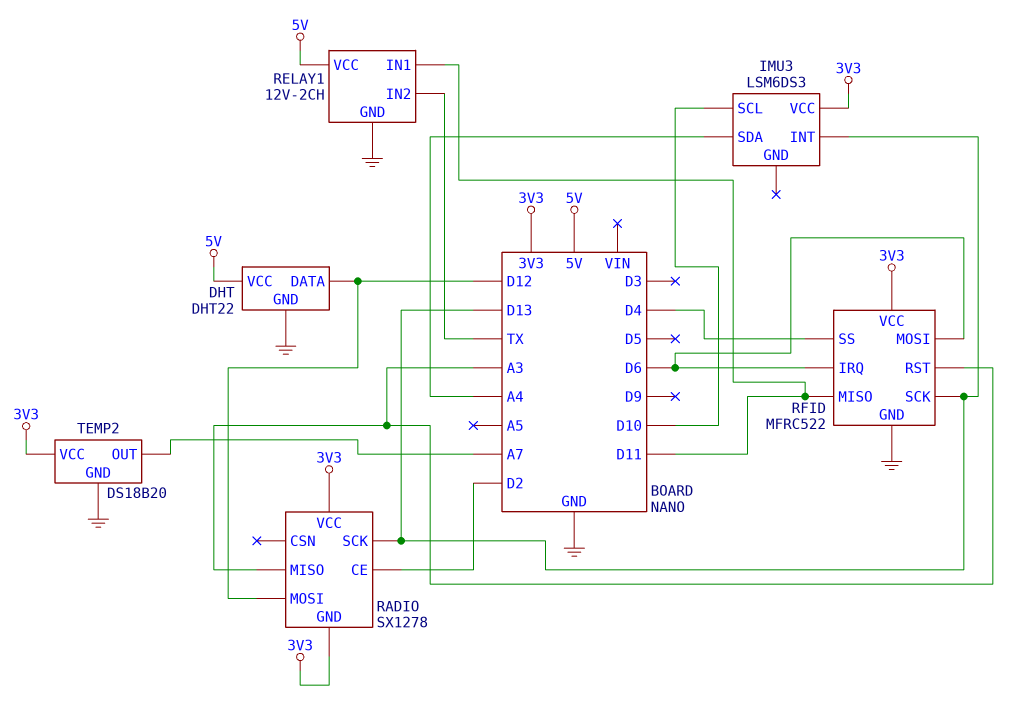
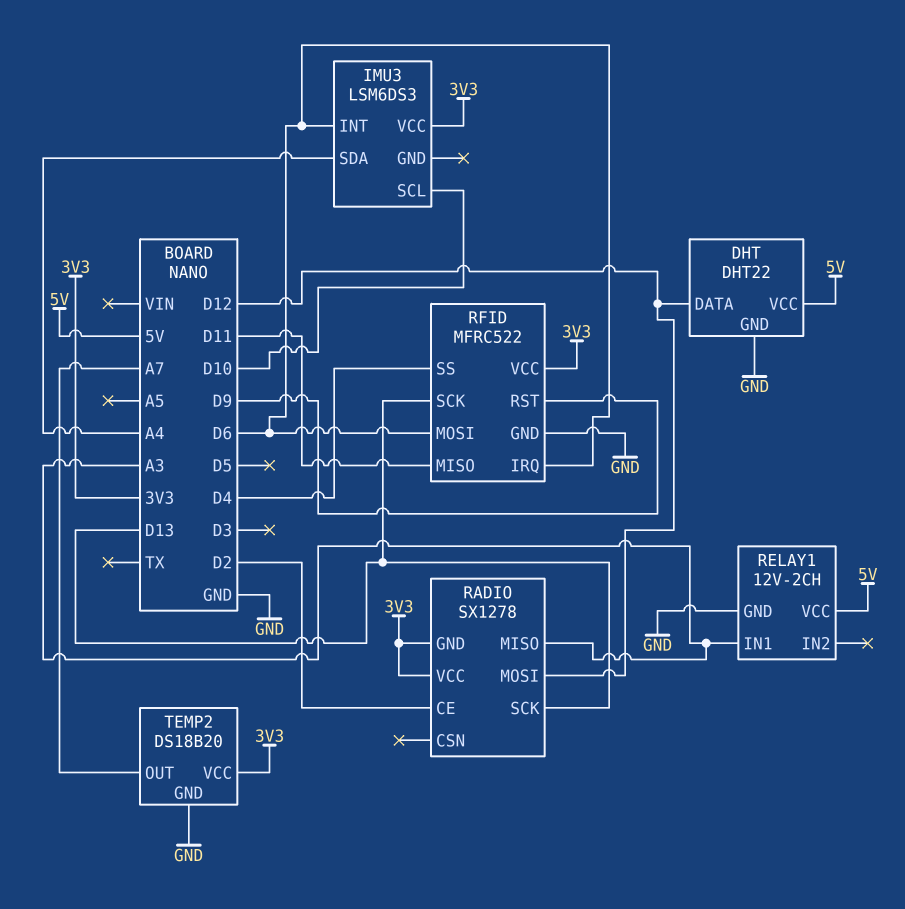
IMU3 pin INT: D13 -> D6
RELAY1 pin IN1: D11 -> A3
RELAY1 pin IN2: TX -> none
RFID pin RST: A3 -> D9

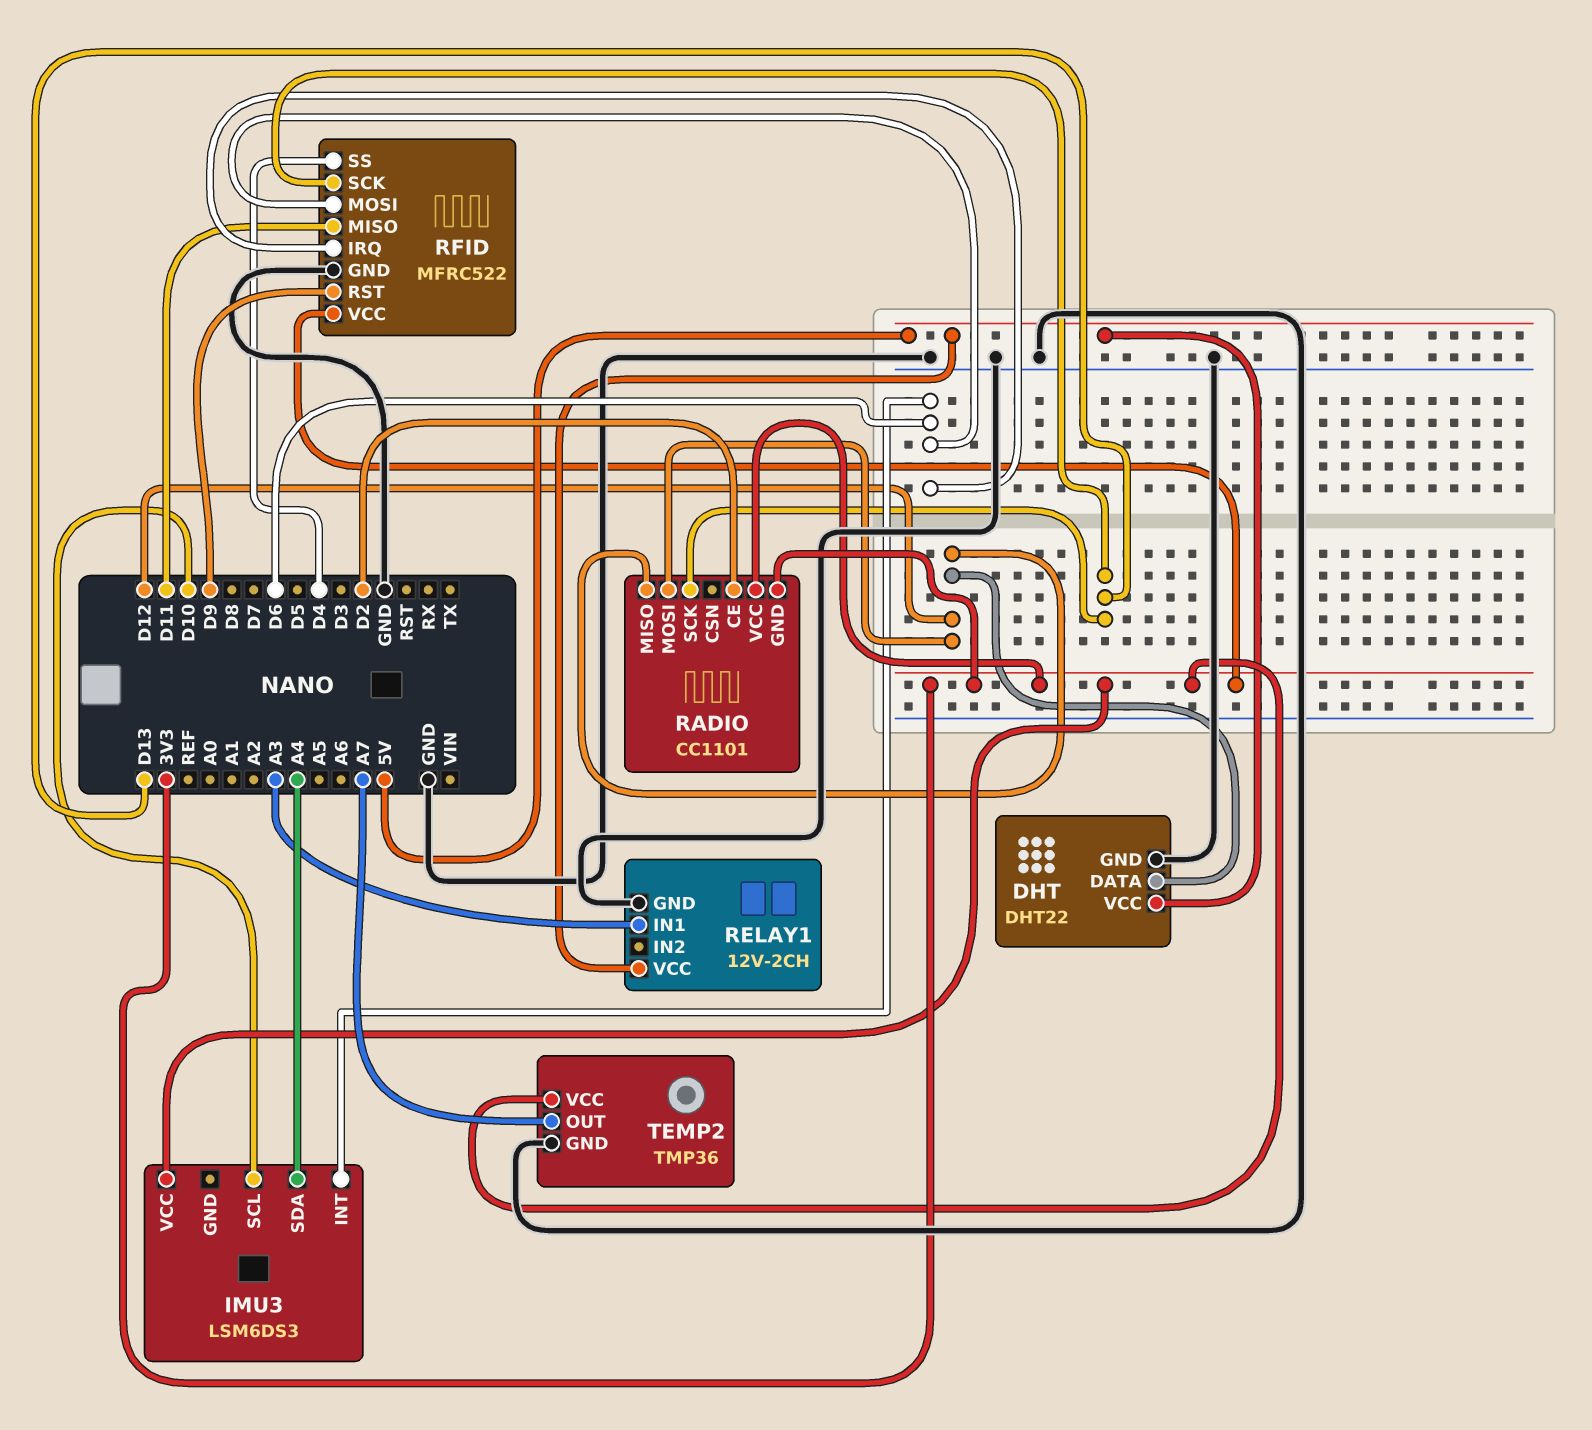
RADIO: SX1278 -> CC1101
RADIO pin MISO: A3 -> D12
TEMP2: DS18B20 -> TMP36

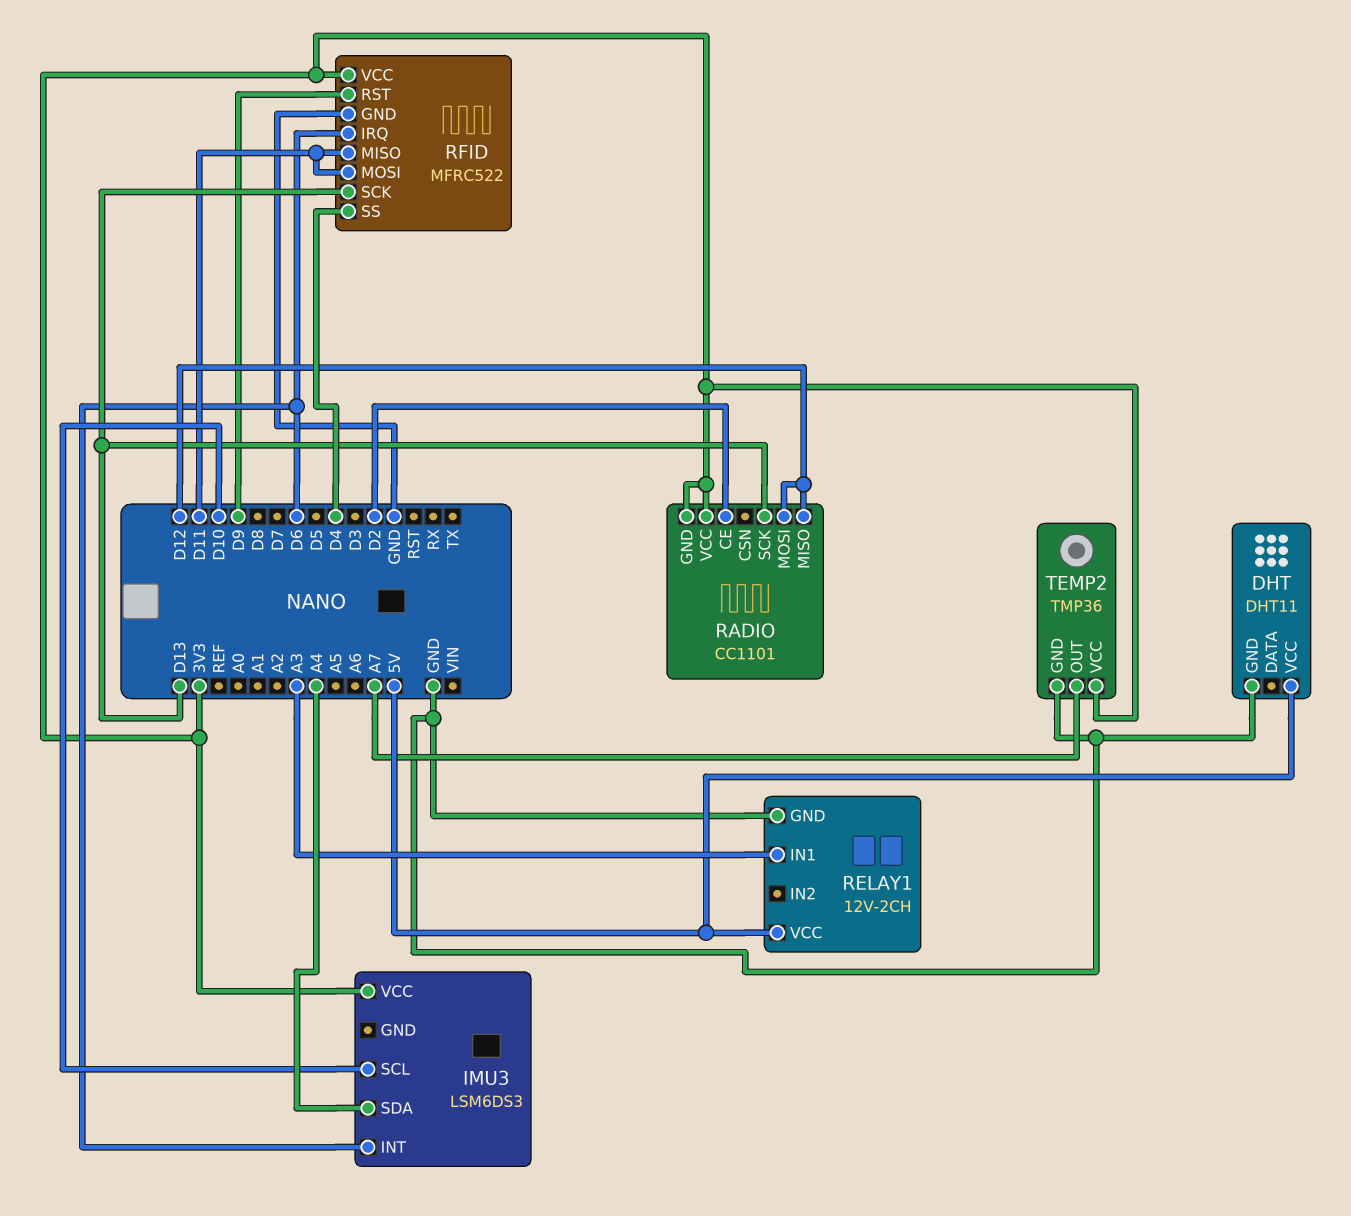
DHT: DHT22 -> DHT11
DHT pin DATA: D12 -> none
RFID pin MOSI: D6 -> D11

